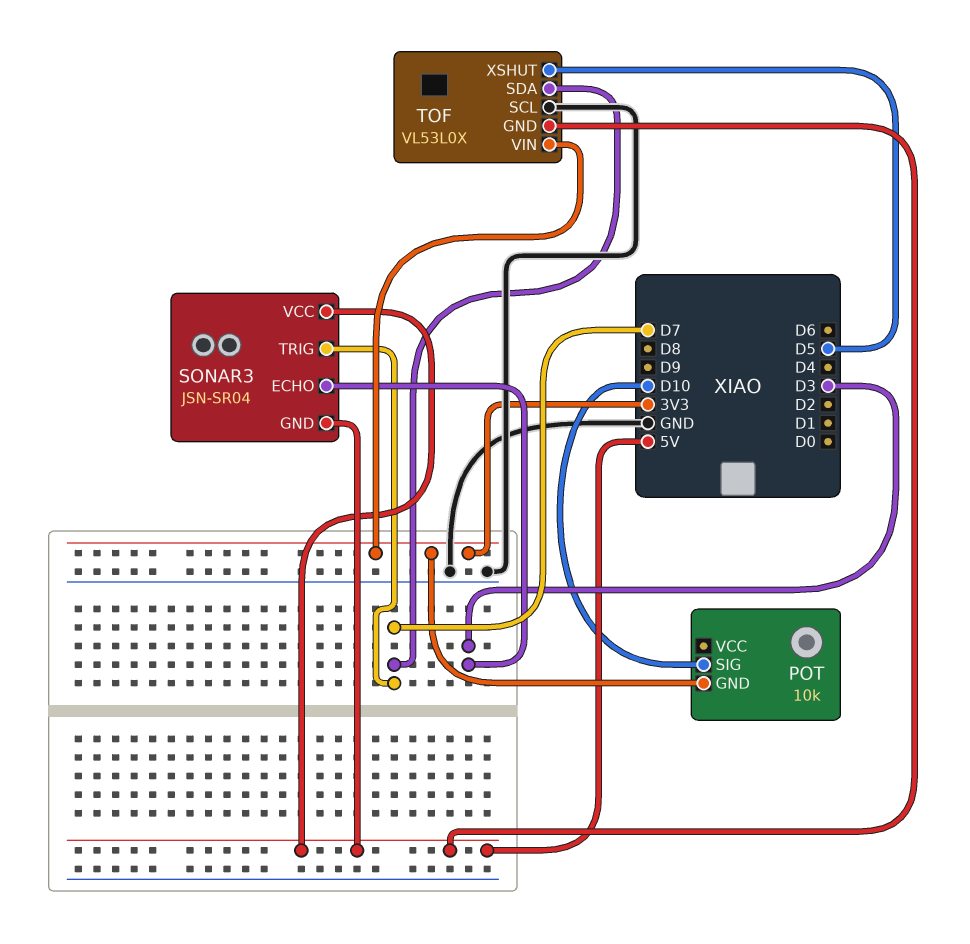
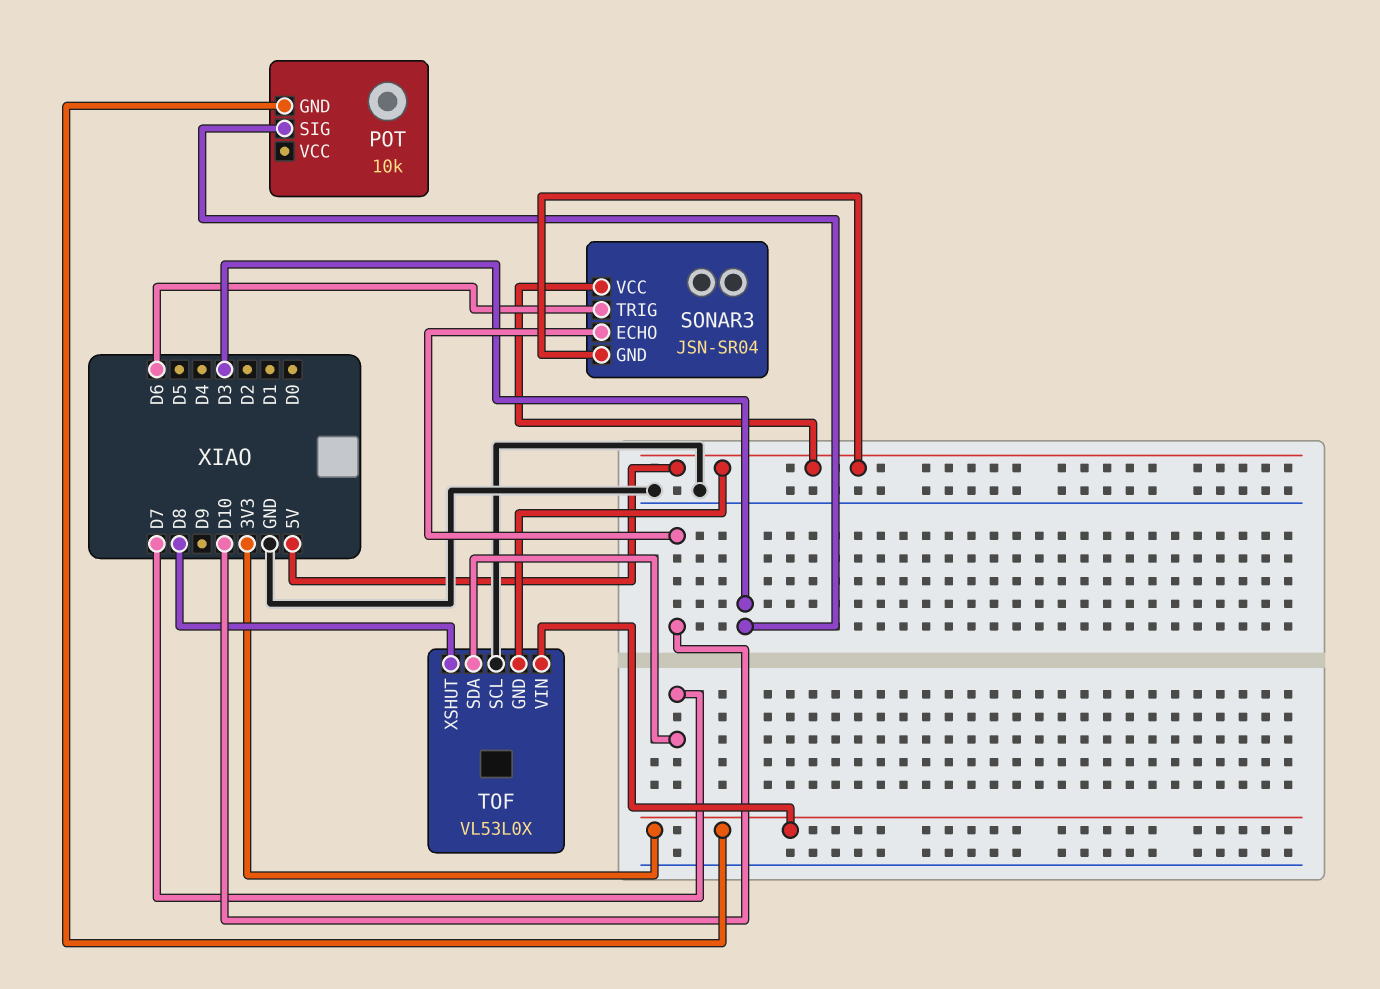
POT pin SIG: D10 -> D3
SONAR3 pin ECHO: D3 -> D10
SONAR3 pin TRIG: D7 -> D6
TOF pin XSHUT: D5 -> D8

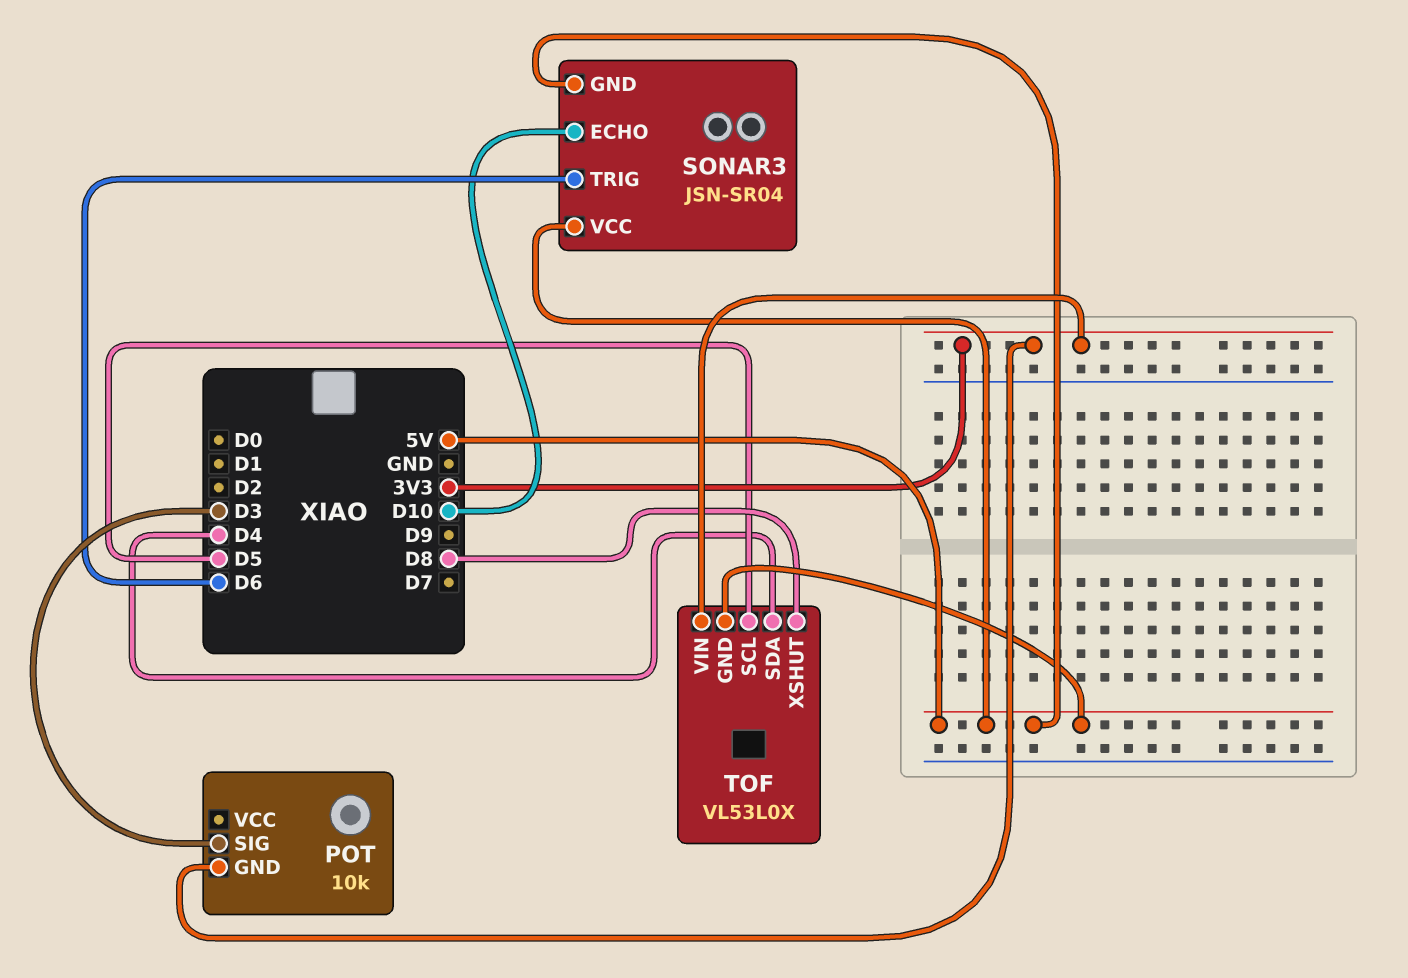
TOF pin SCL: GND -> D5
TOF pin SDA: D7 -> D4

